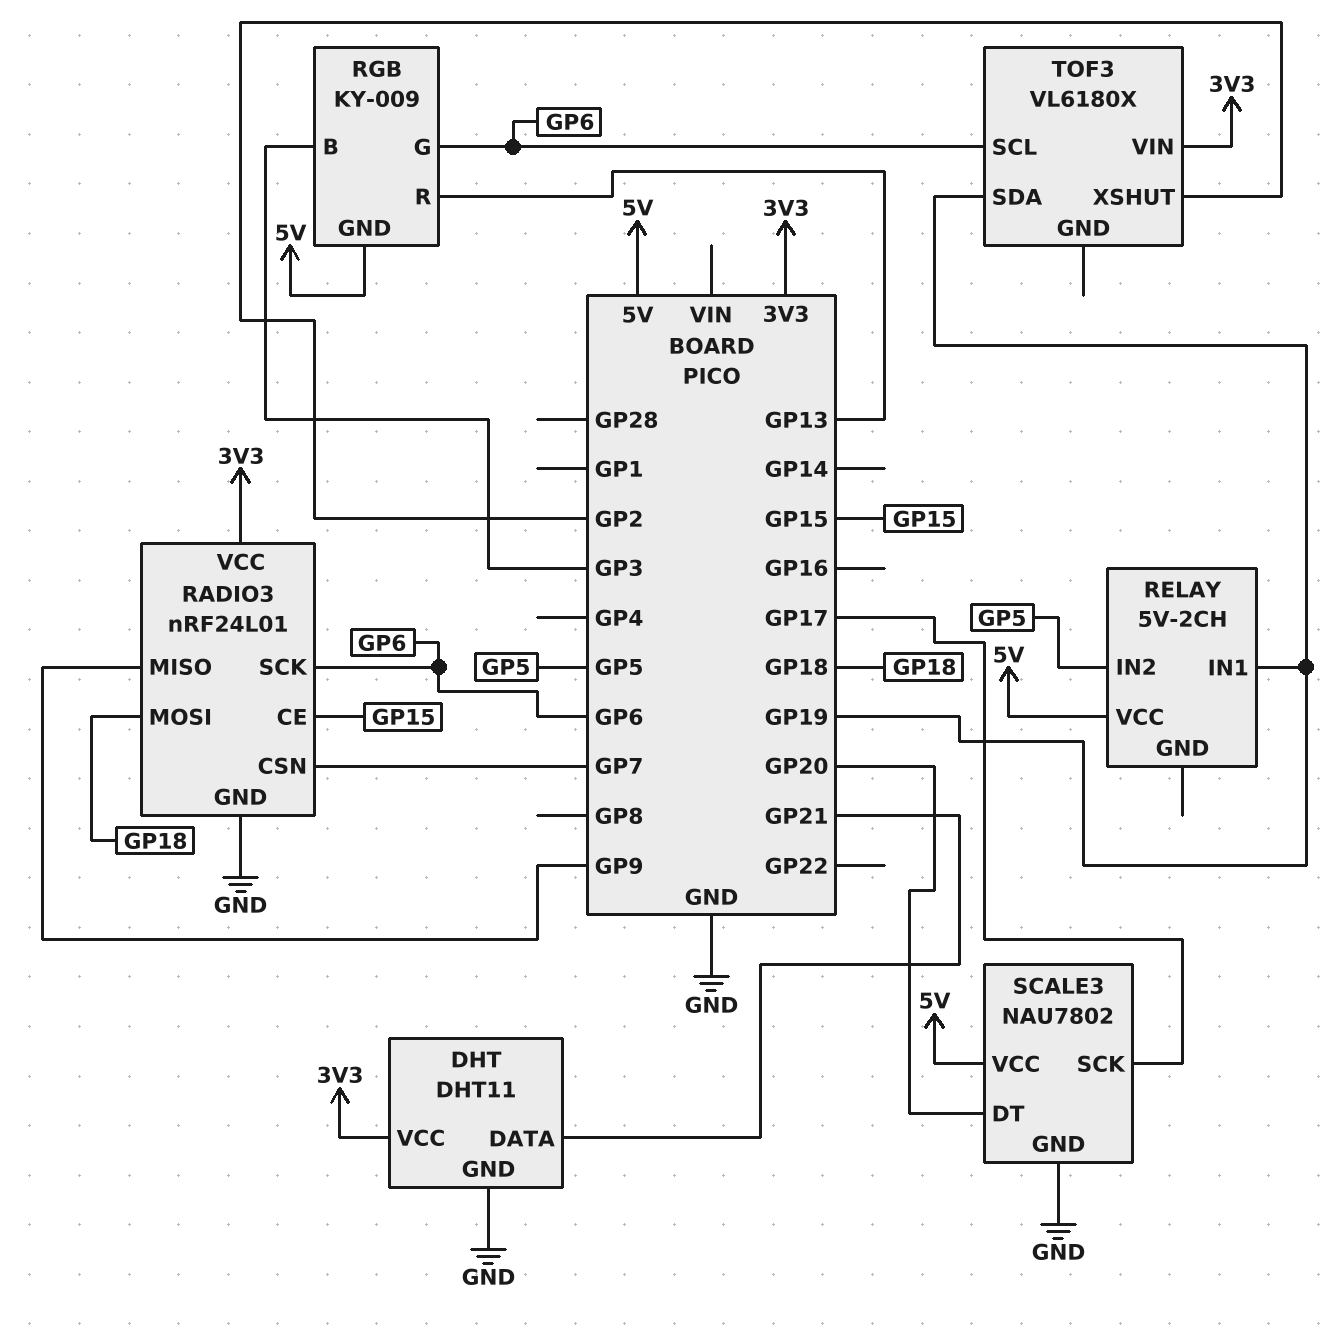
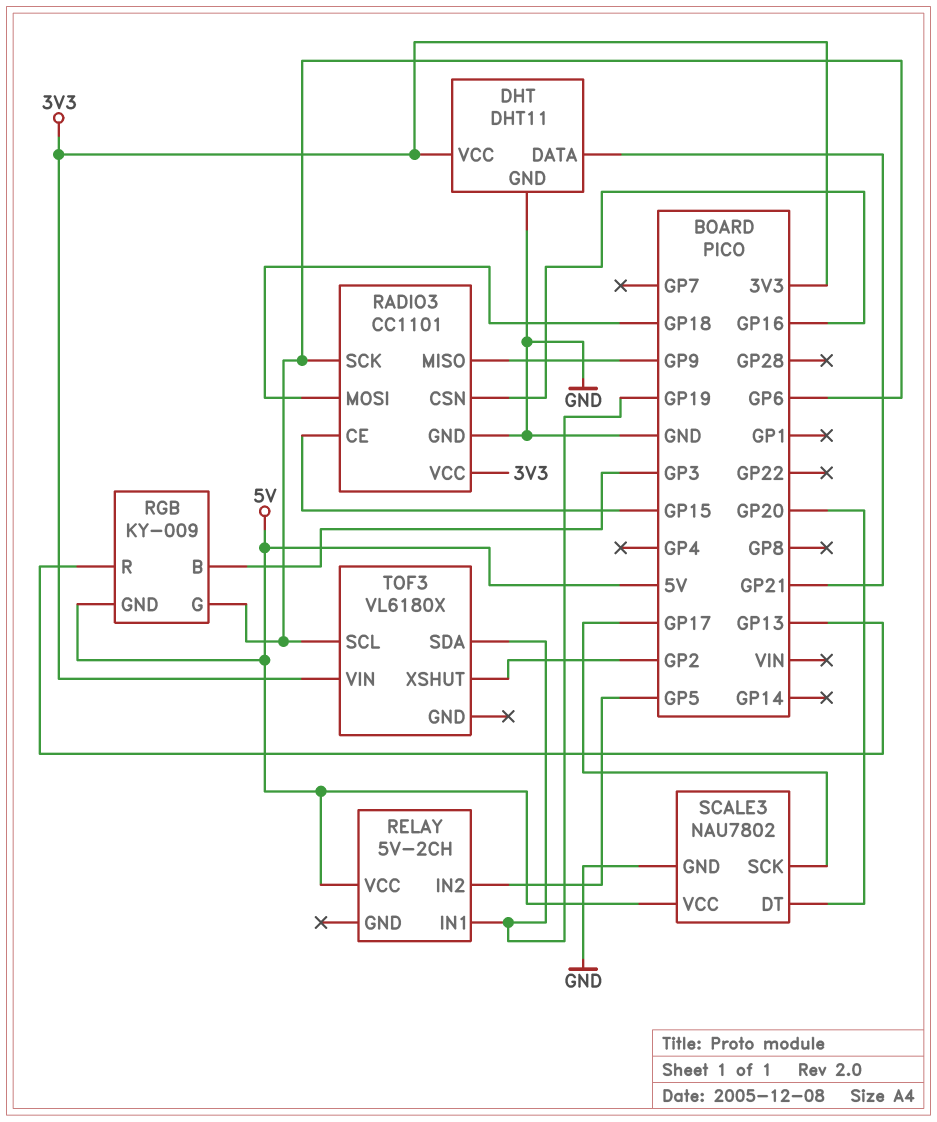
RADIO3: nRF24L01 -> CC1101
RADIO3 pin CSN: GP7 -> GP16

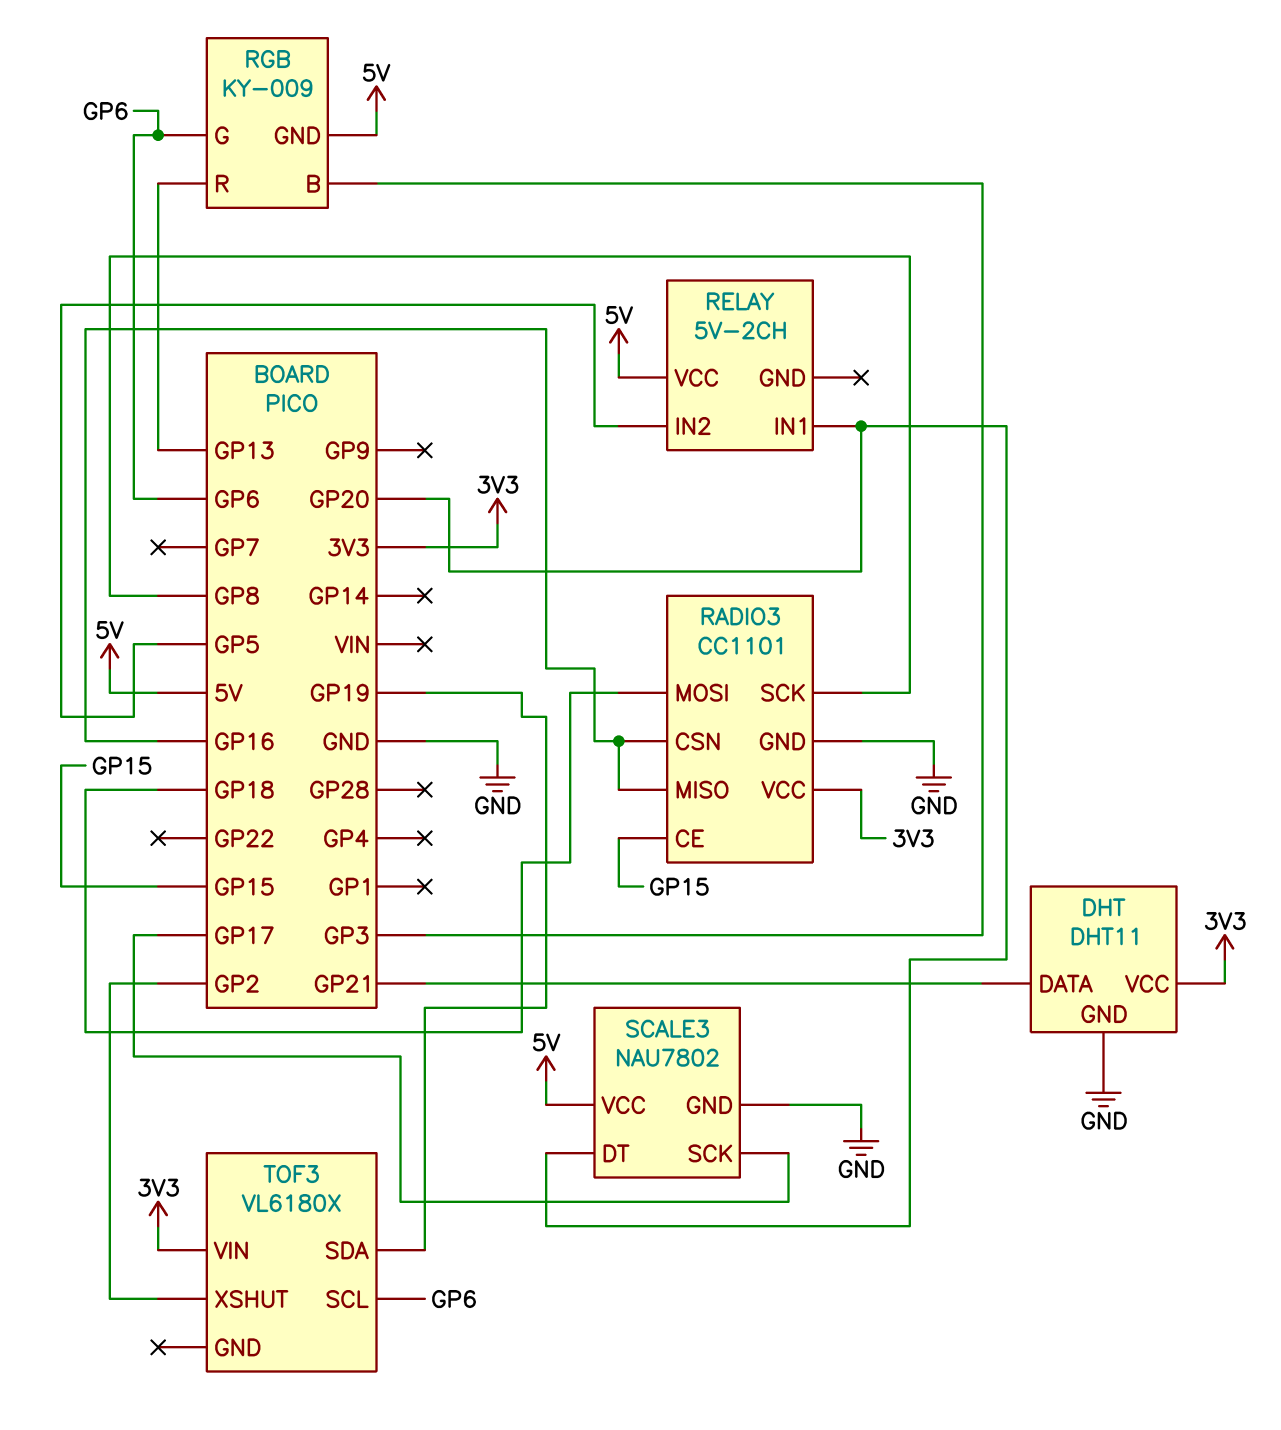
RADIO3 pin MISO: GP9 -> GP16
RADIO3 pin SCK: GP6 -> GP8
RELAY pin IN1: GP19 -> GP20

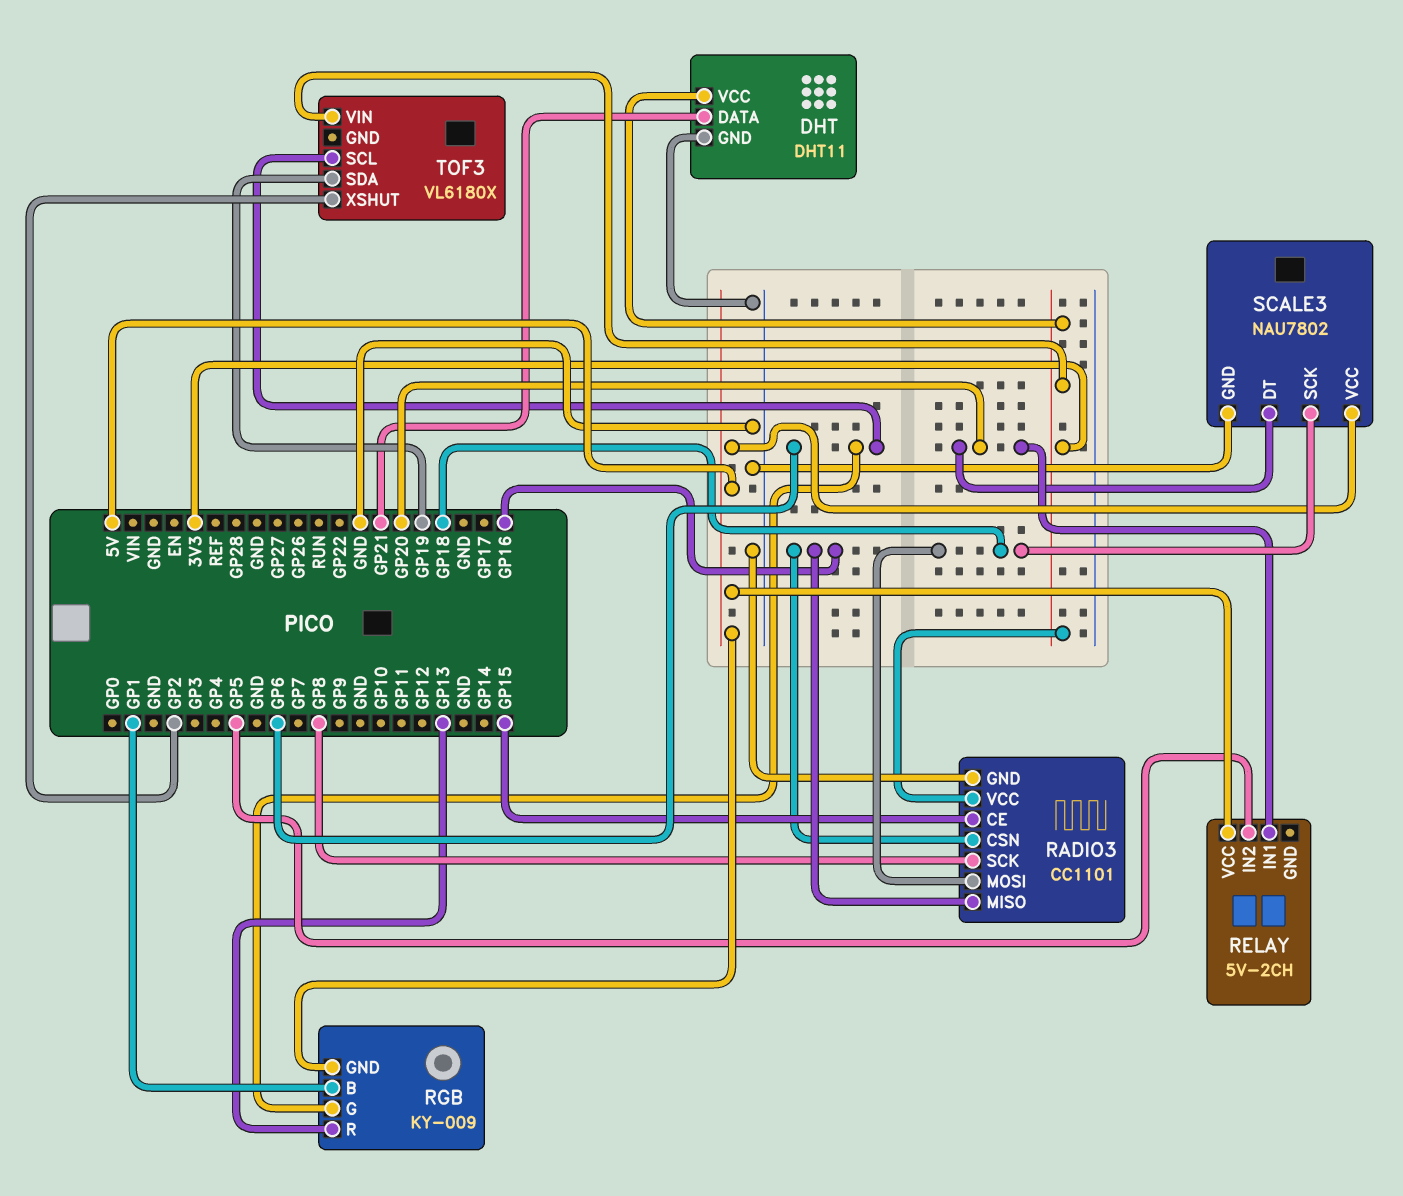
RGB pin B: GP3 -> GP1
SCALE3 pin SCK: GP17 -> GP18

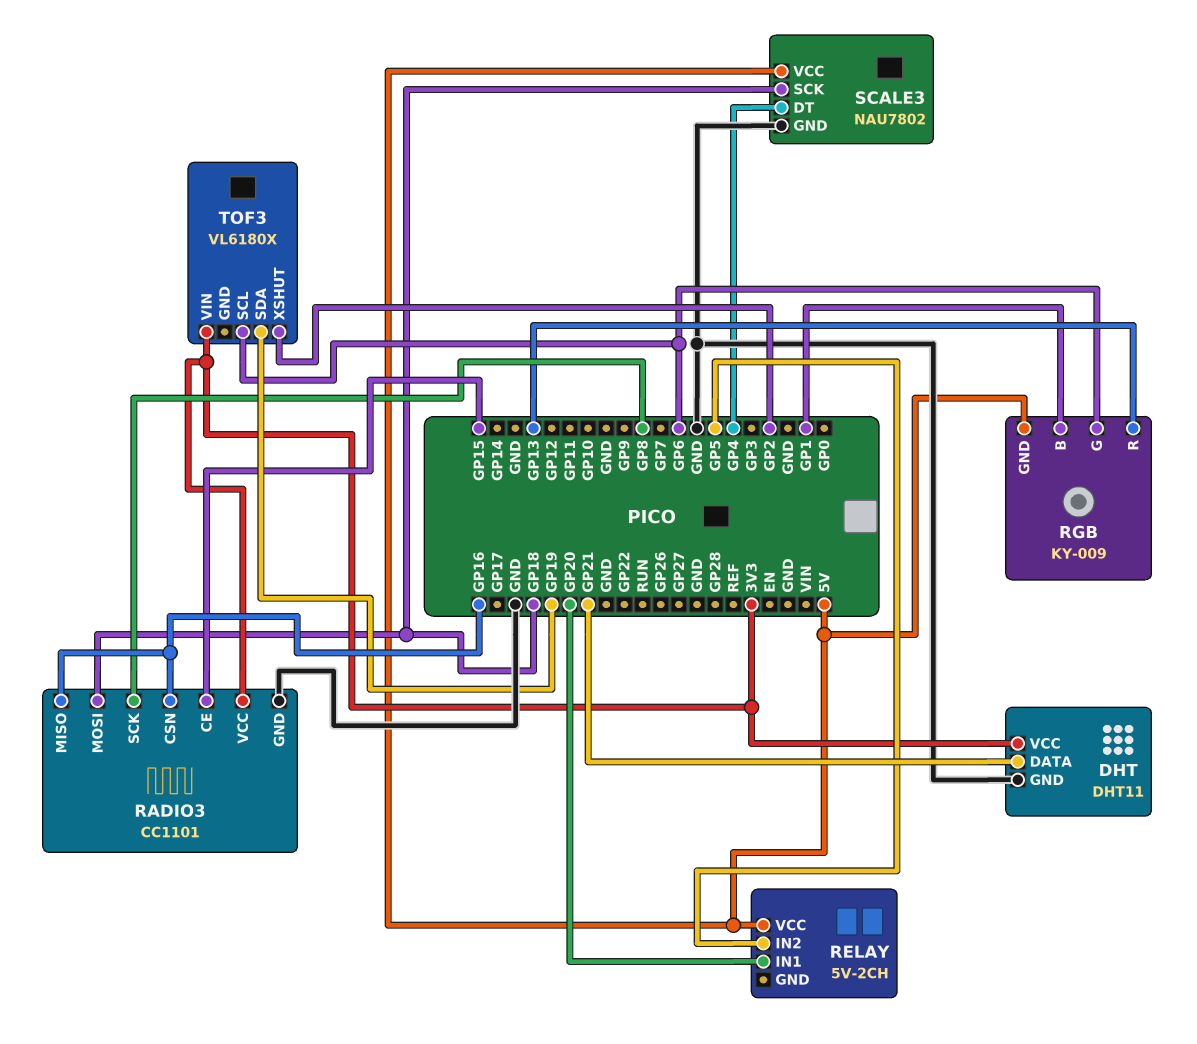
SCALE3 pin DT: GP20 -> GP4

